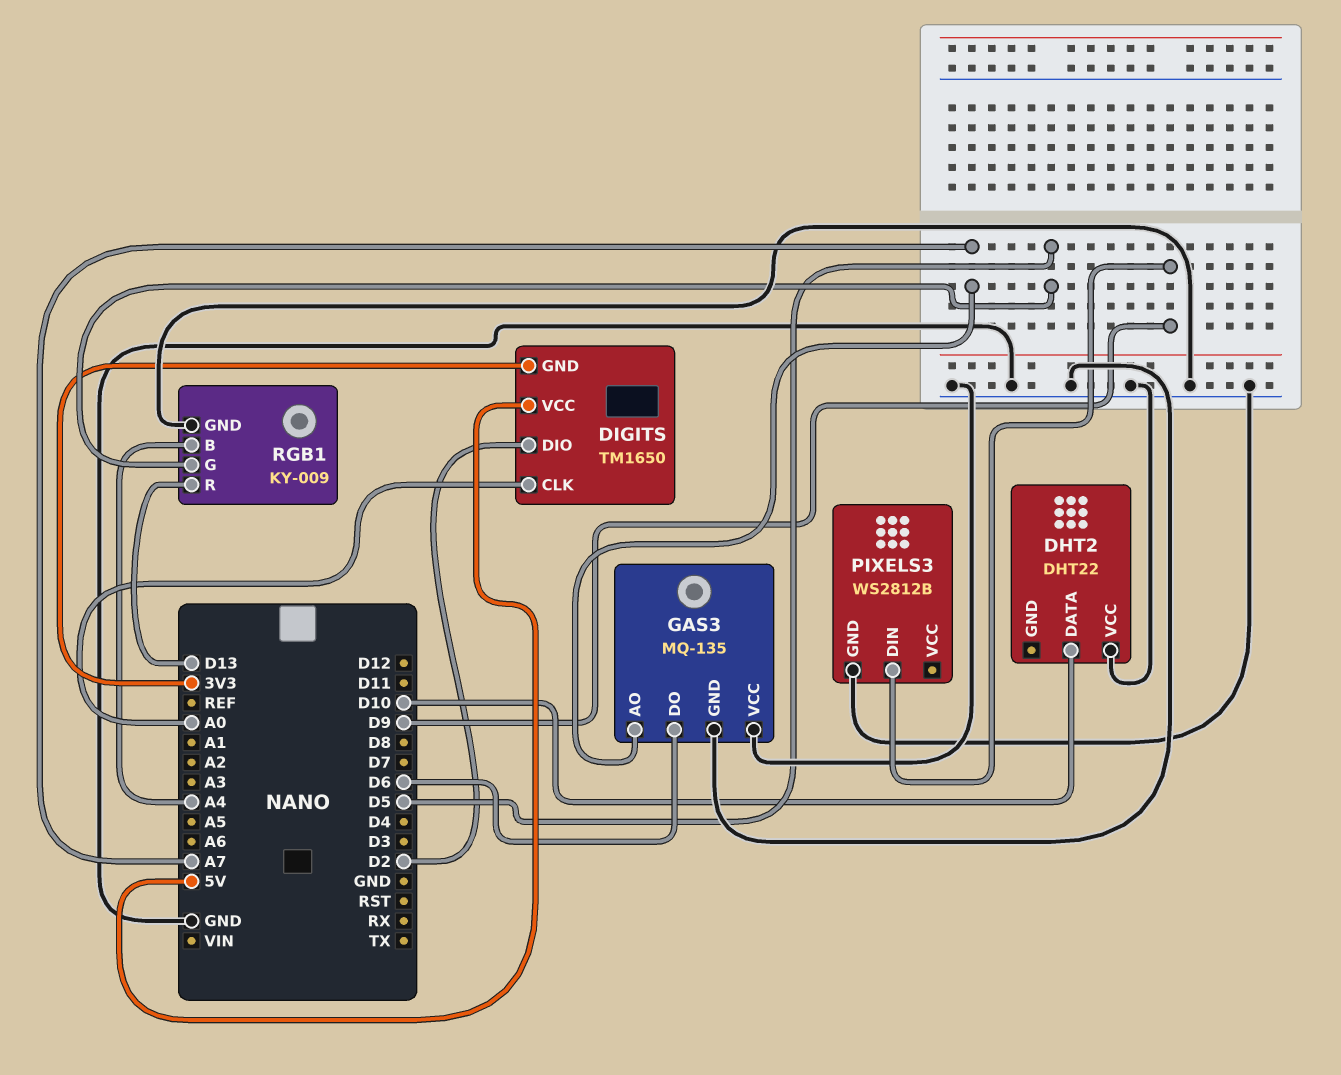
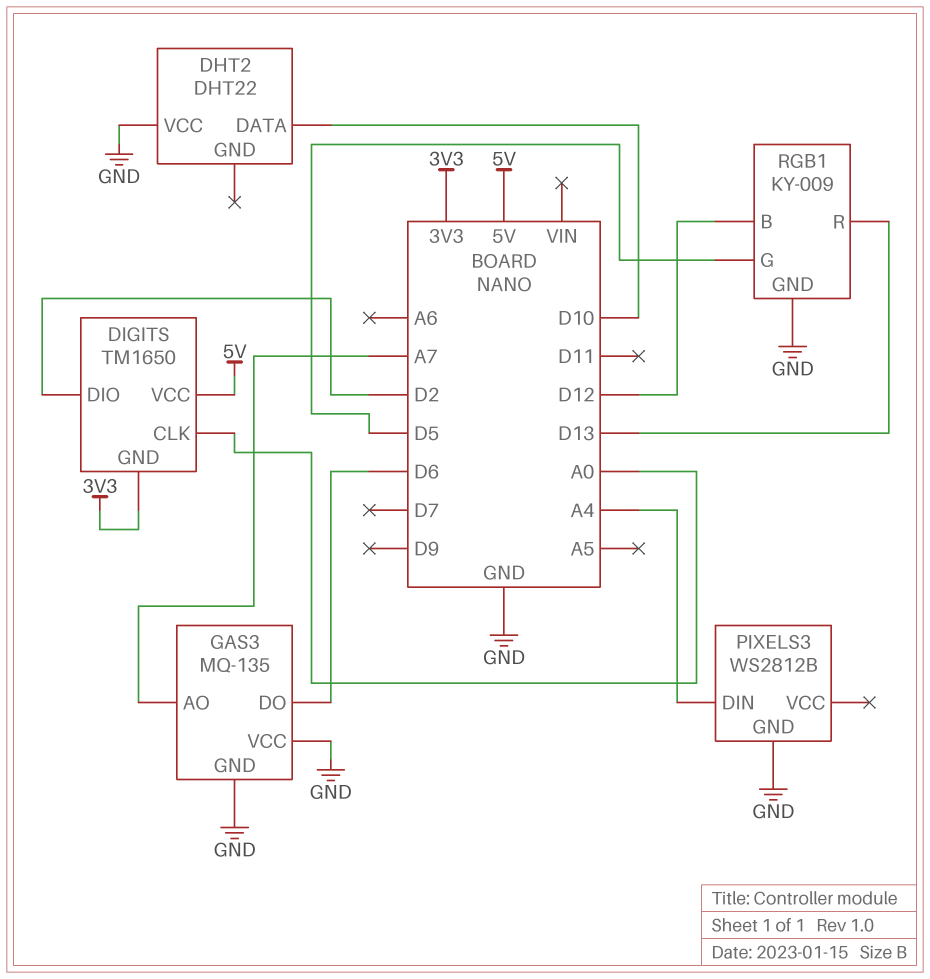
PIXELS3 pin DIN: D9 -> A4
RGB1 pin B: A4 -> D12

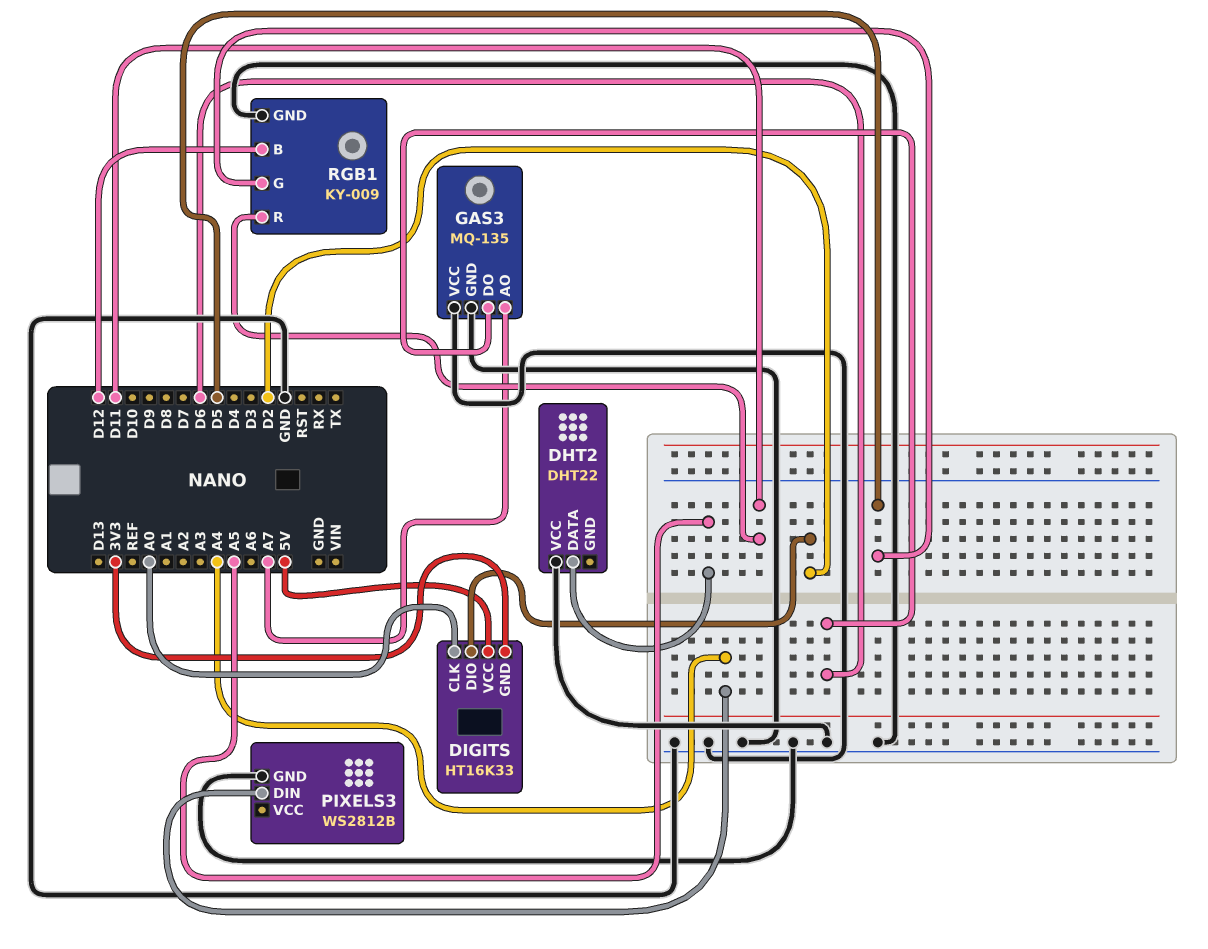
DHT2 pin DATA: D10 -> A5
DIGITS: TM1650 -> HT16K33
RGB1 pin R: D13 -> D11

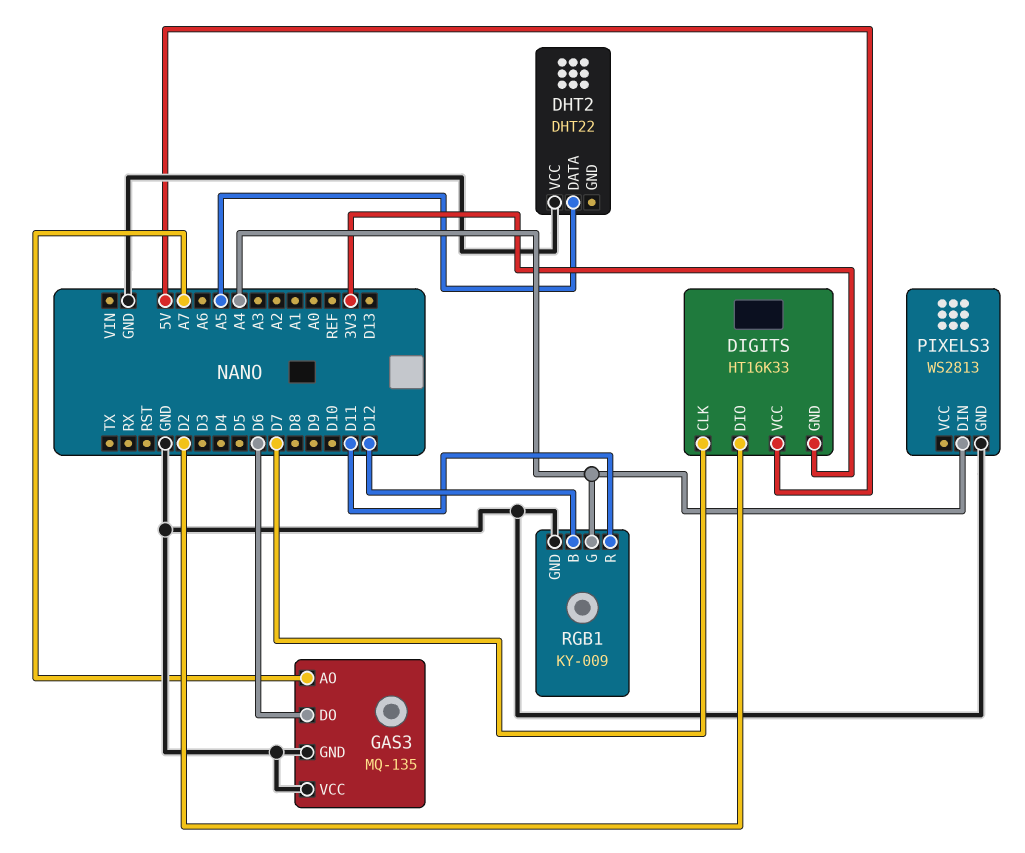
DIGITS pin CLK: A0 -> D7
PIXELS3: WS2812B -> WS2813
RGB1 pin G: D5 -> A4

